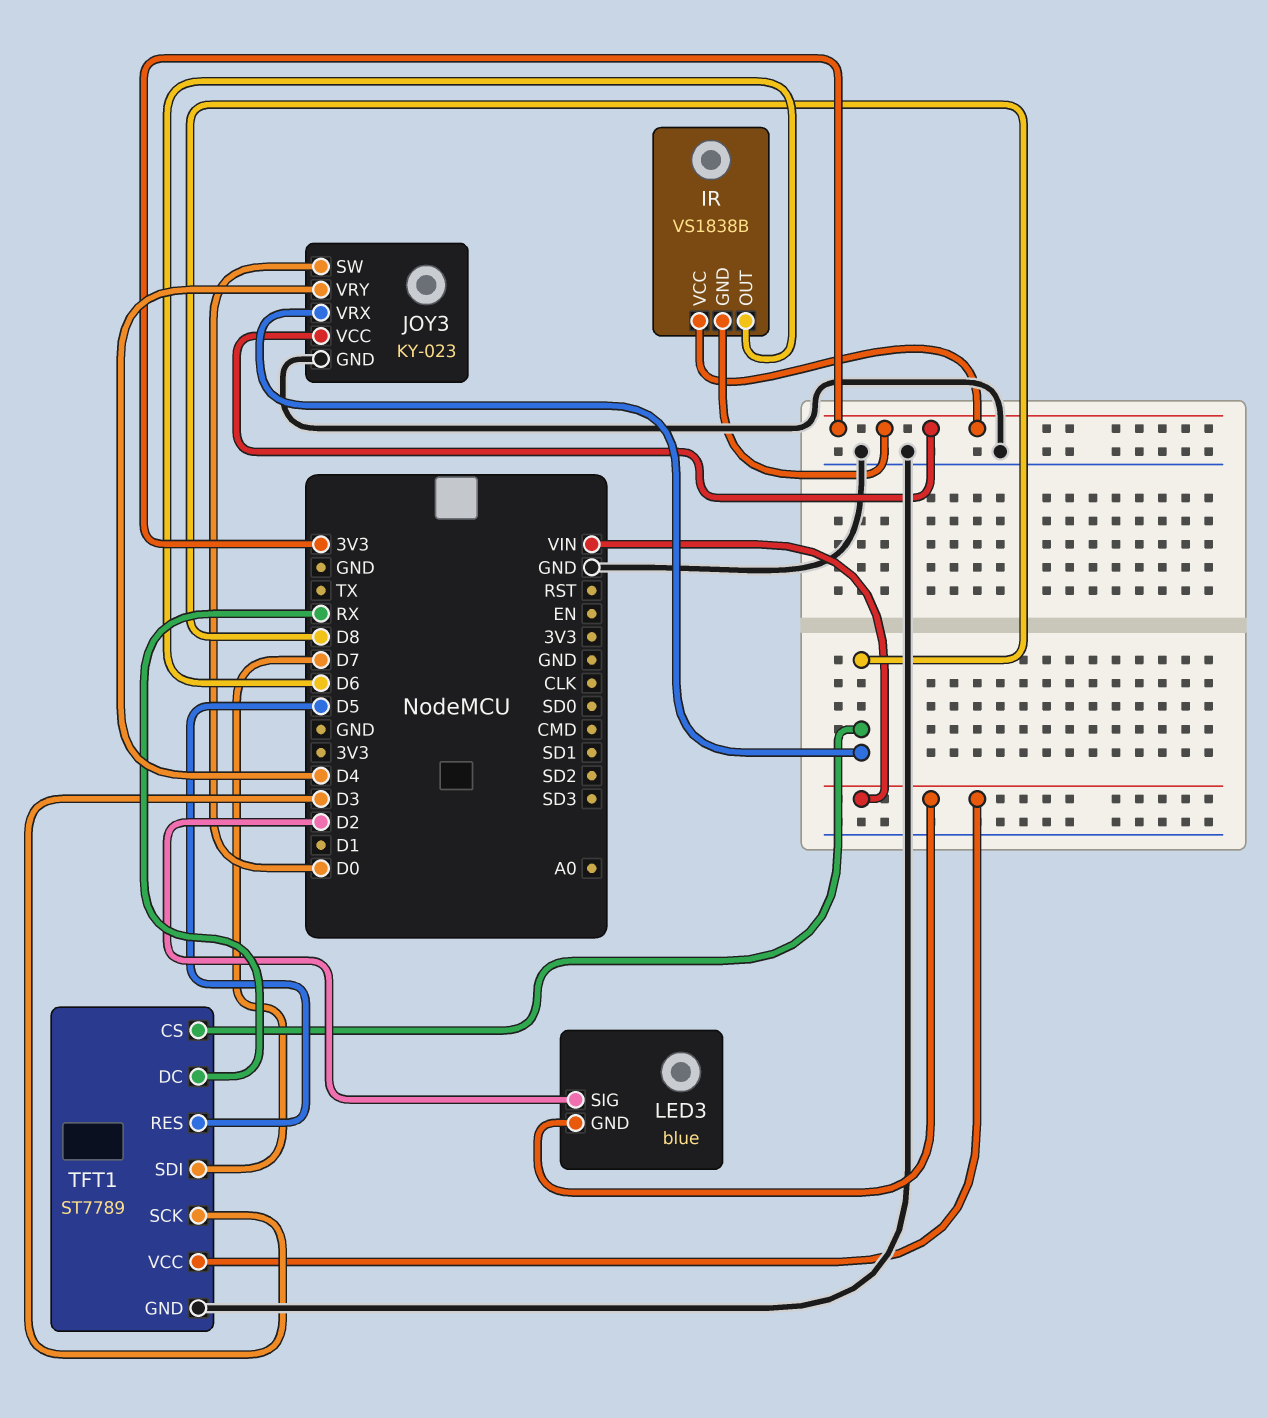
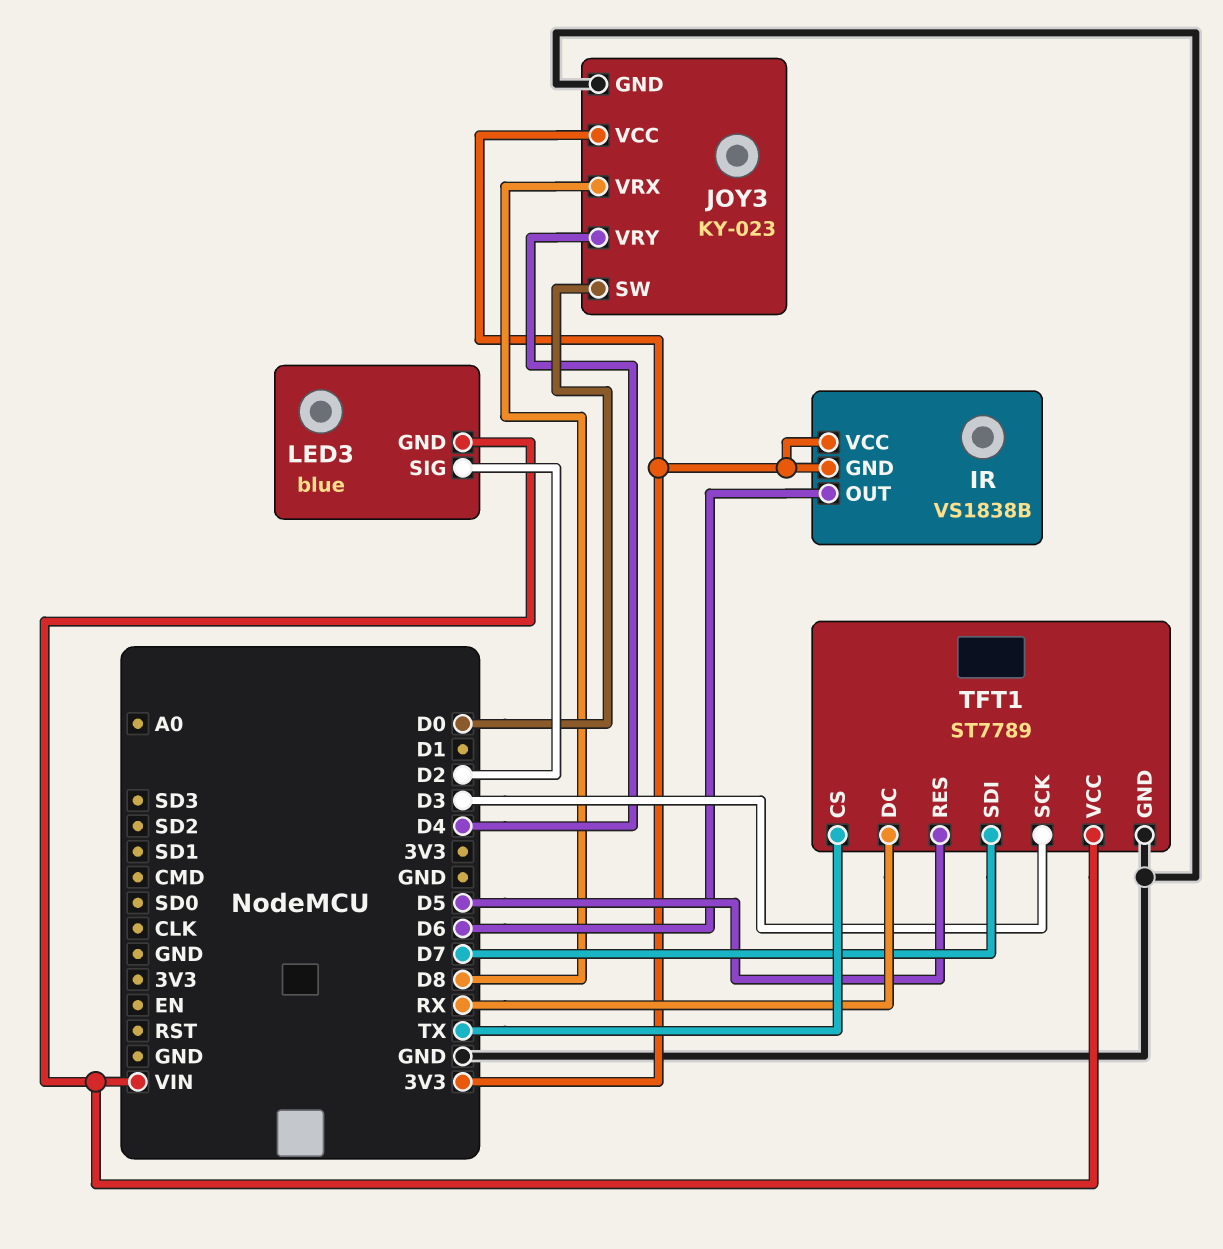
TFT1 pin CS: D8 -> TX

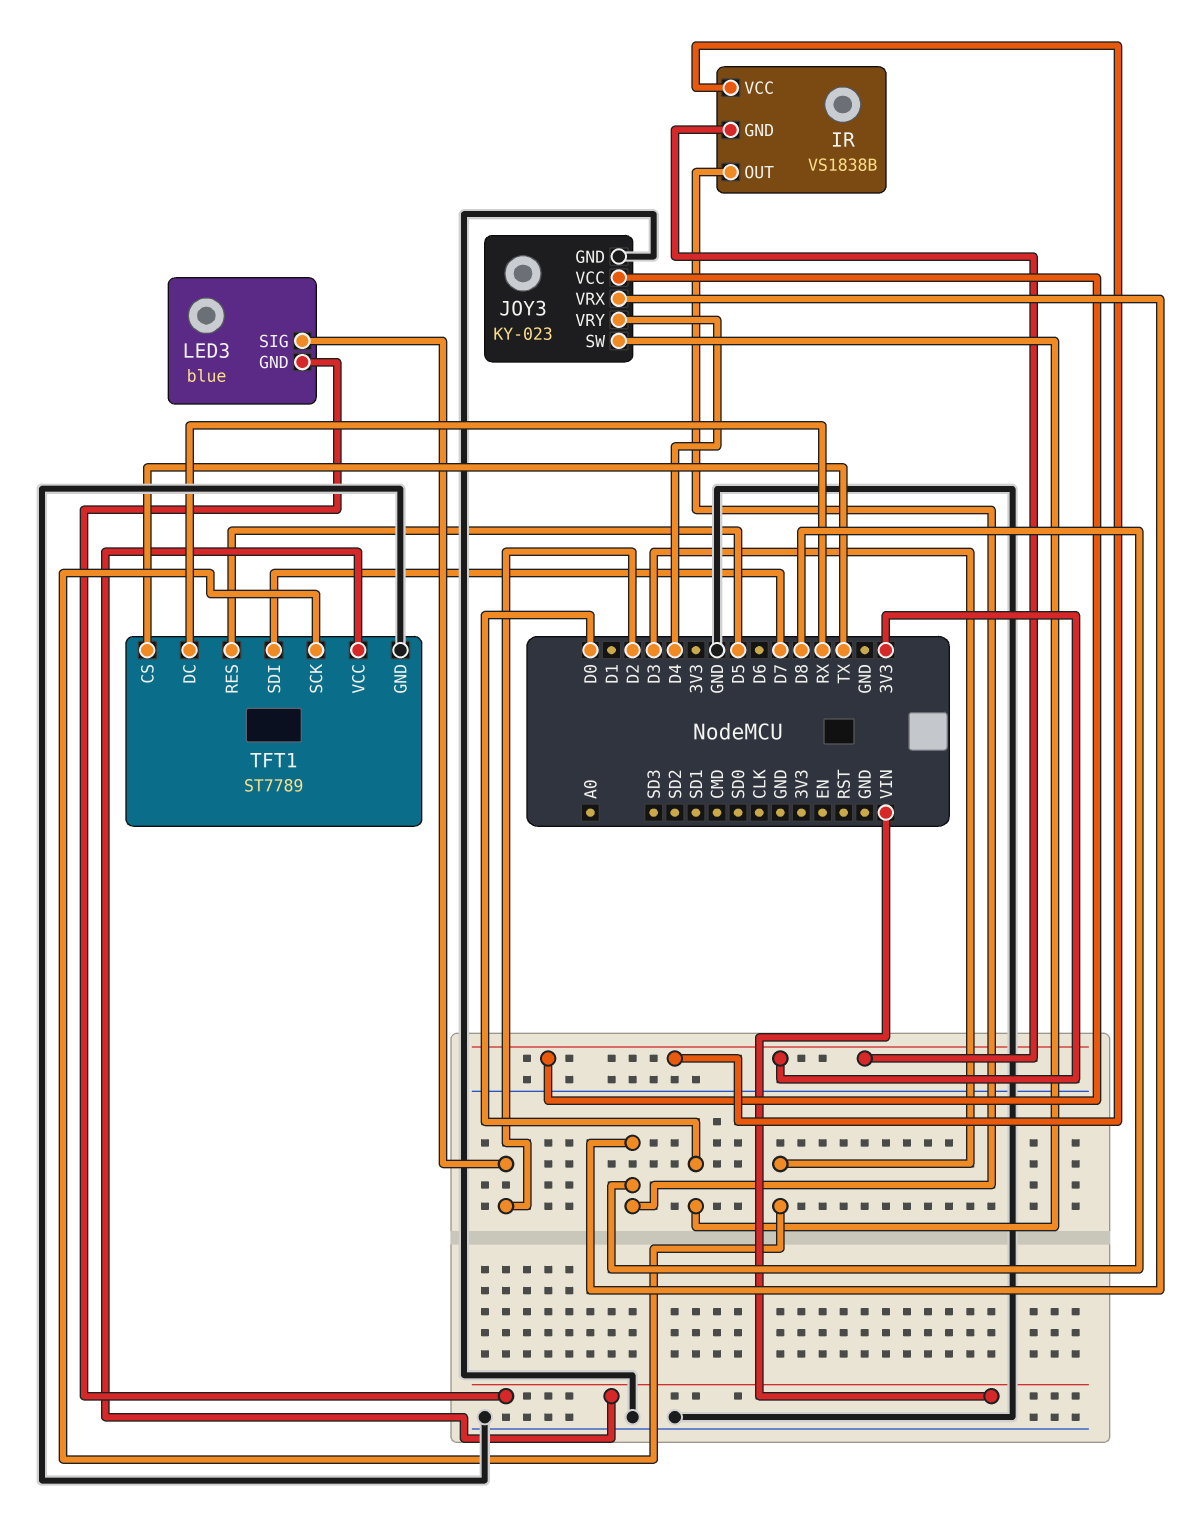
IR pin OUT: D6 -> D8

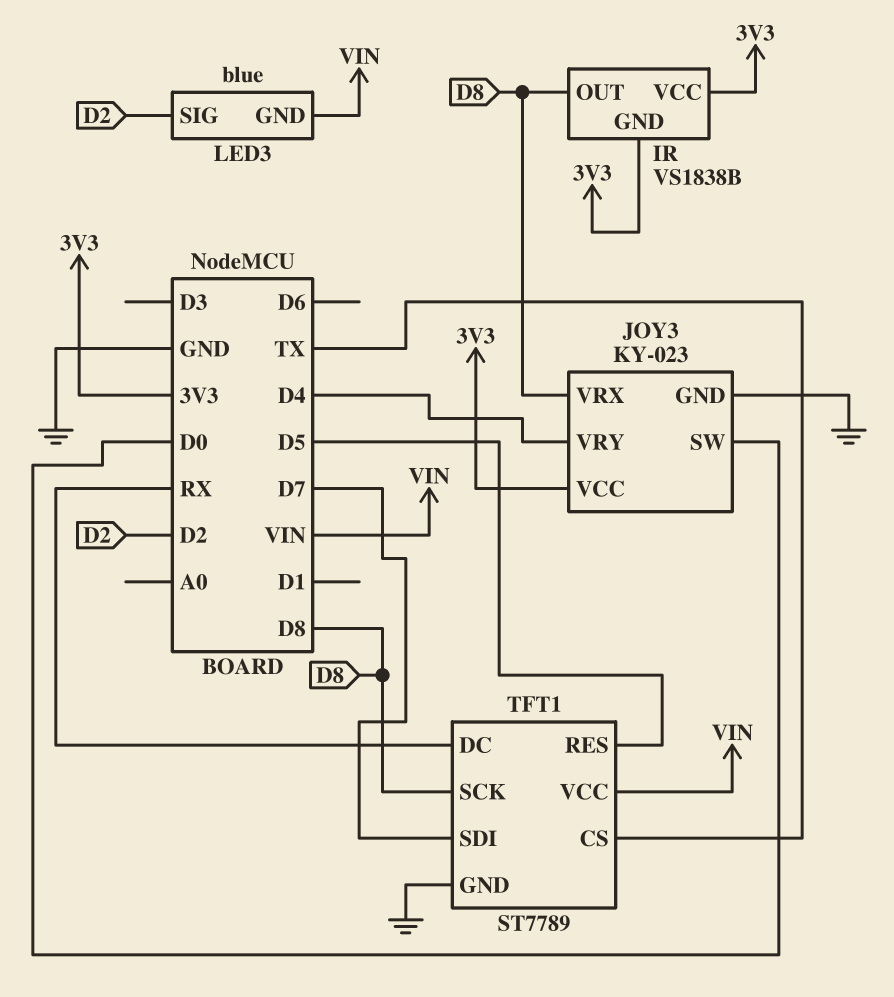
TFT1 pin SCK: D3 -> D8

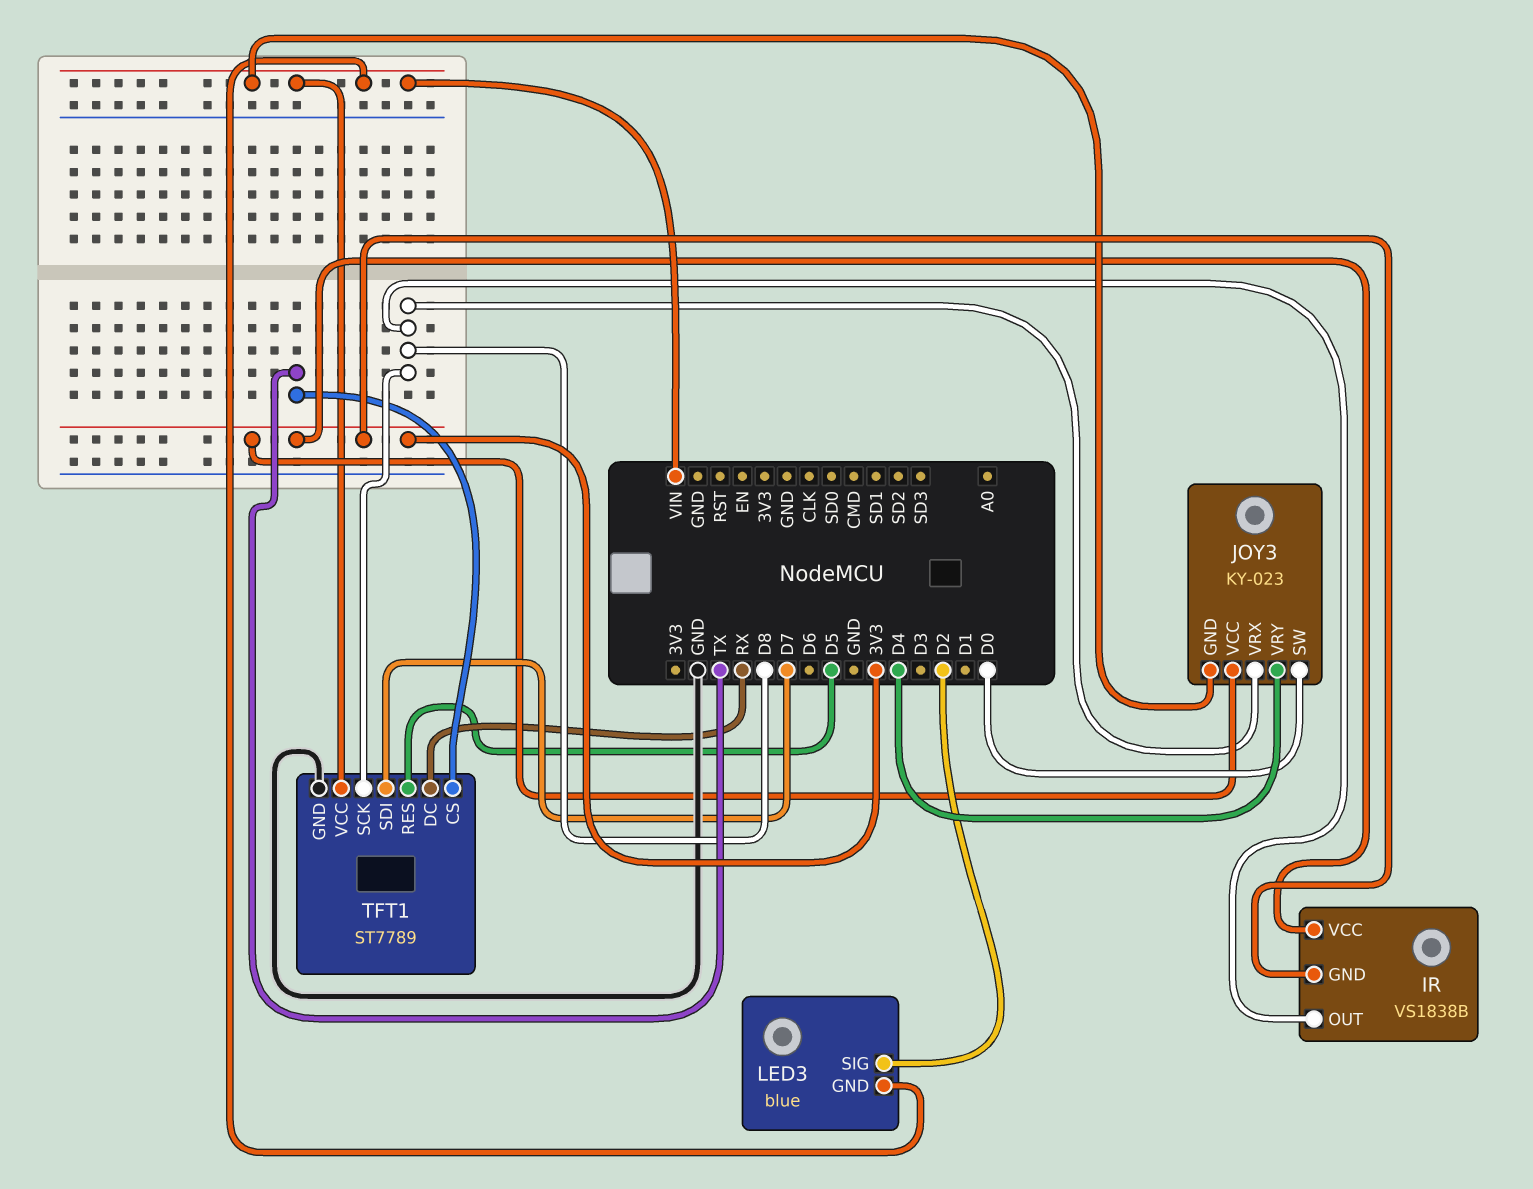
JOY3 pin GND: GND -> VIN

